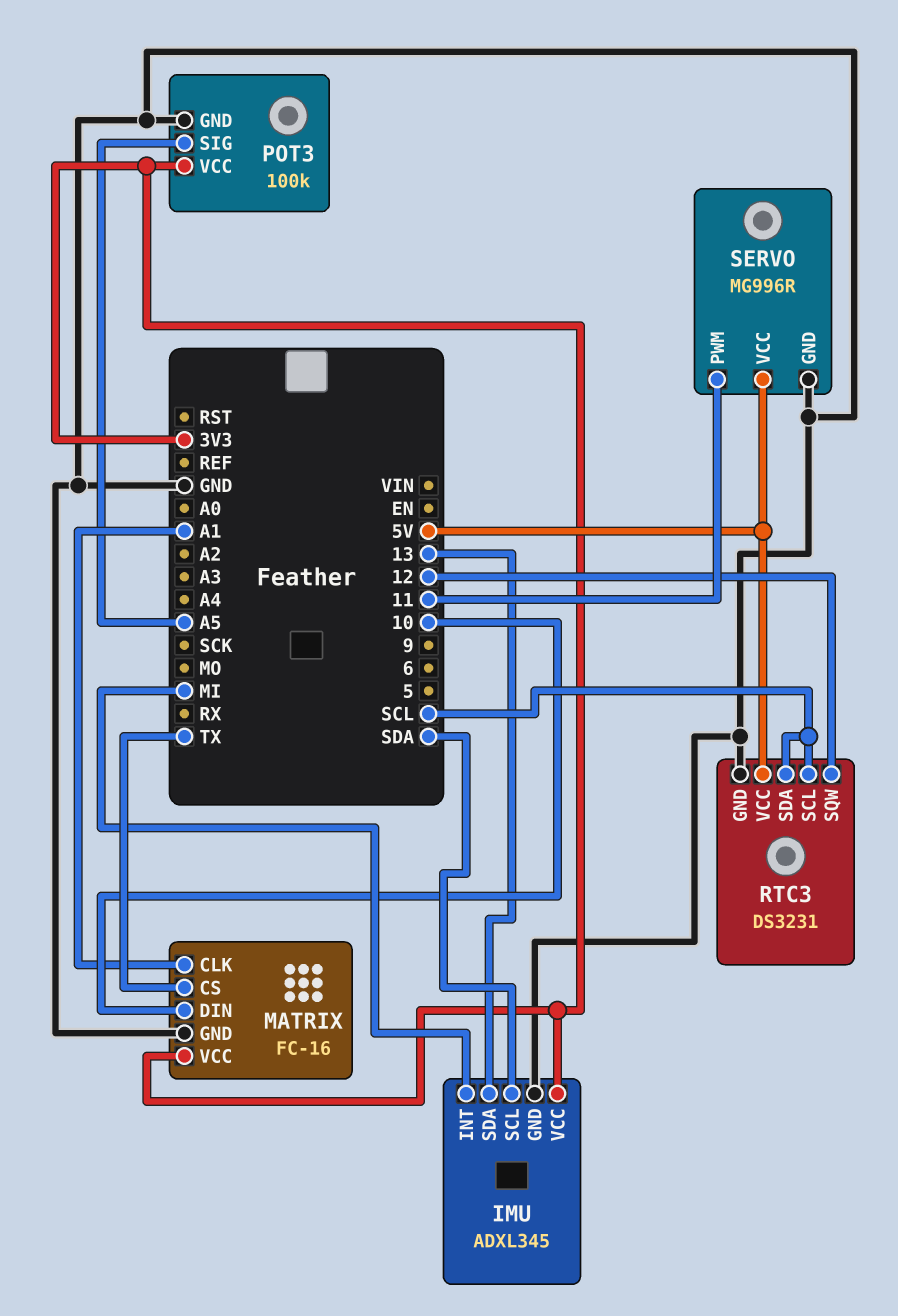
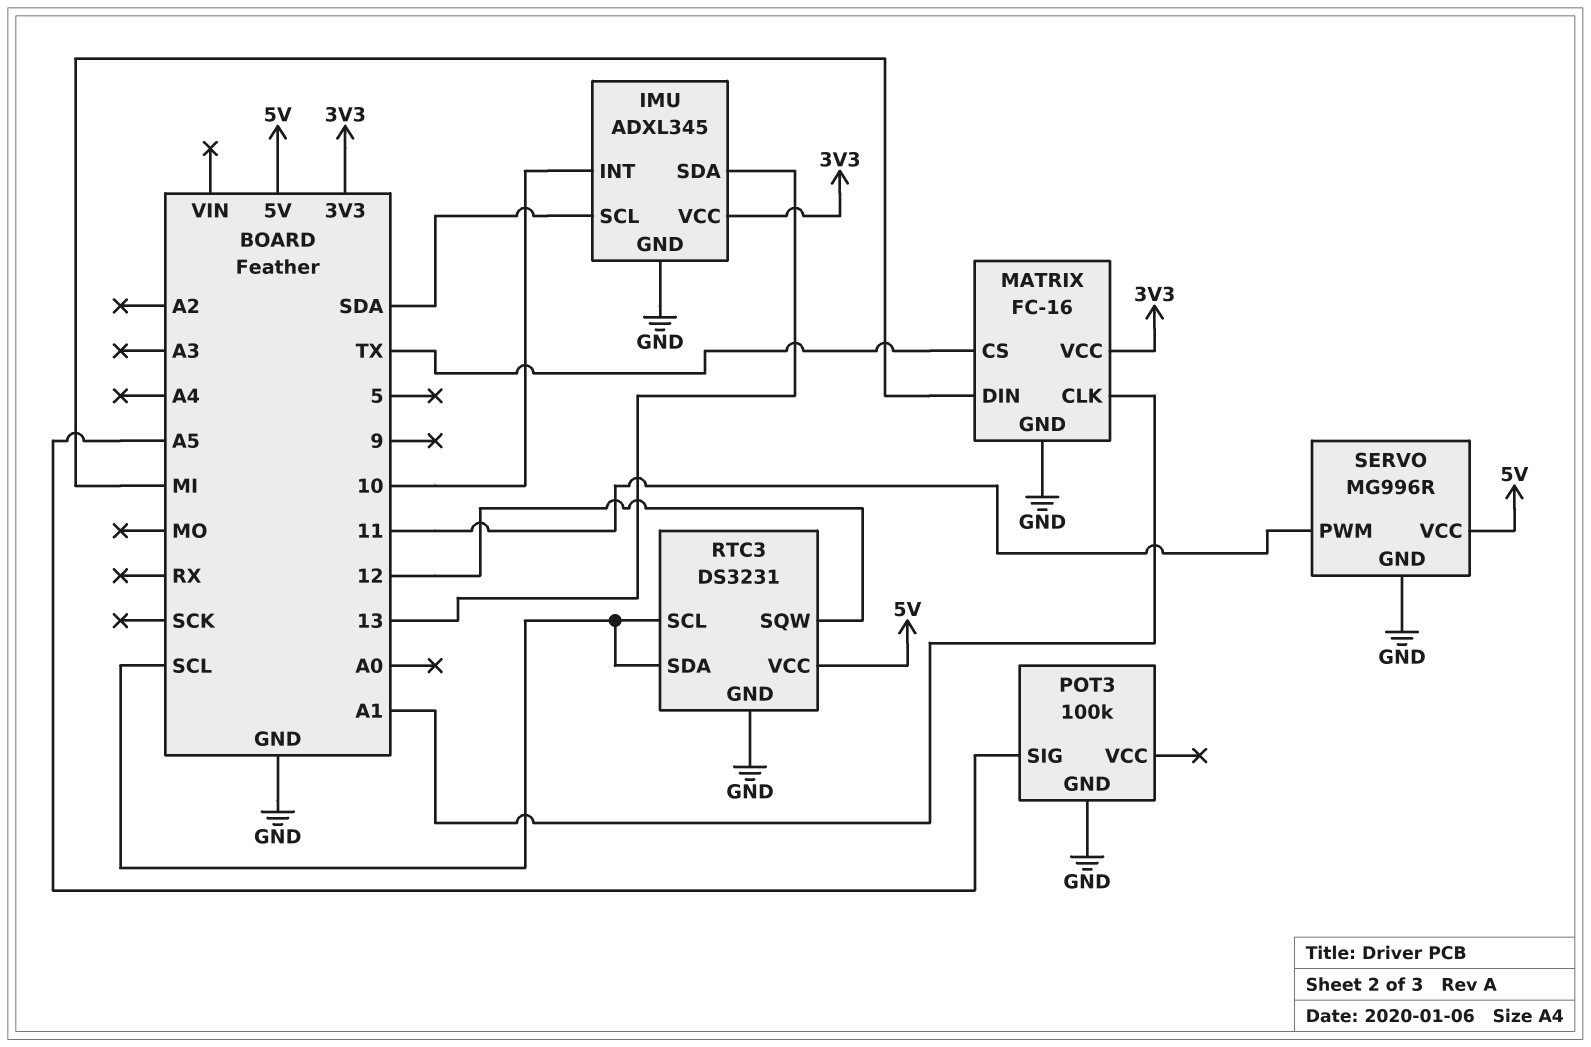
IMU pin INT: MI -> 10
MATRIX pin DIN: 10 -> MI
POT3 pin VCC: 3V3 -> none

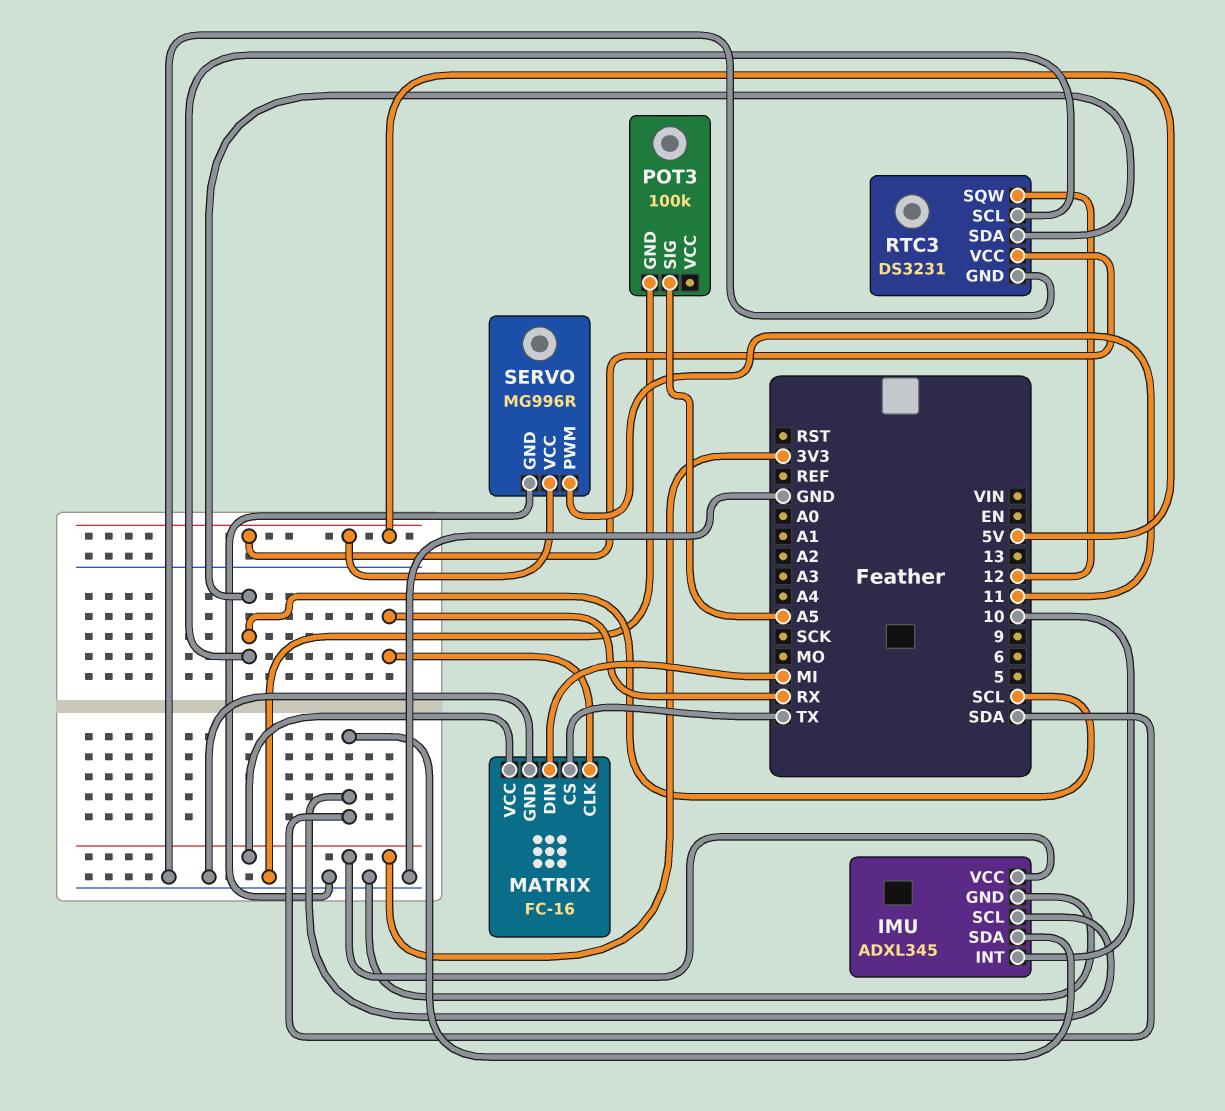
IMU pin SDA: 13 -> SDA
MATRIX pin CLK: A1 -> RX

